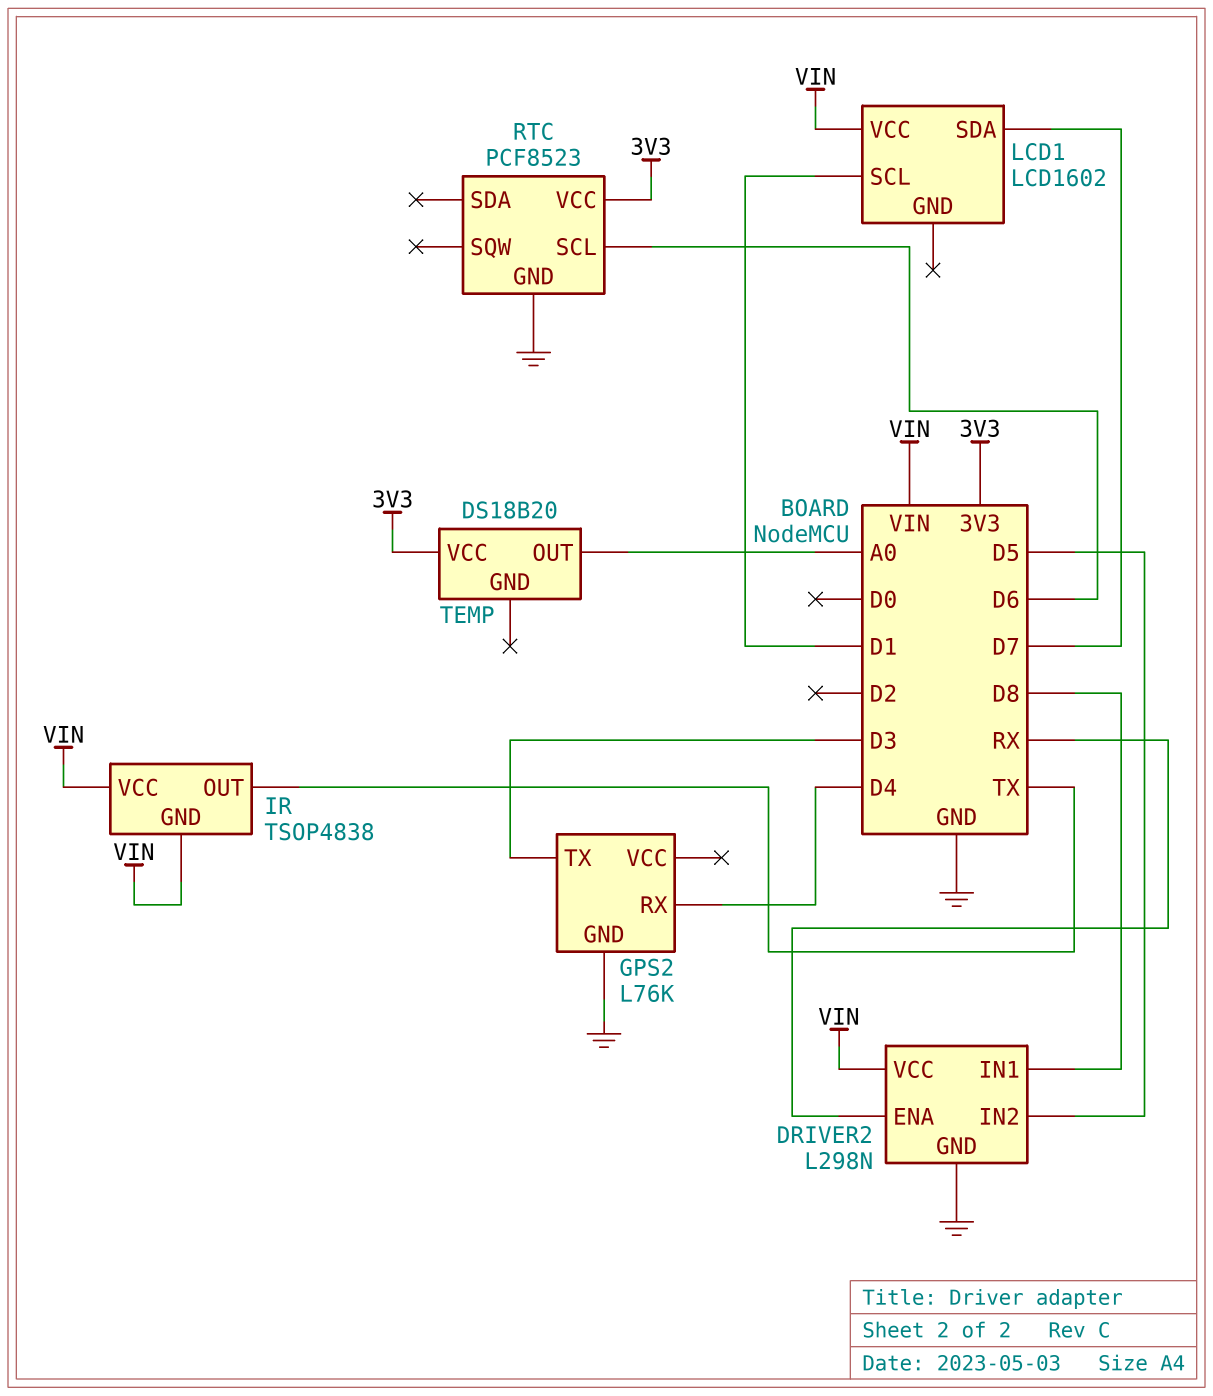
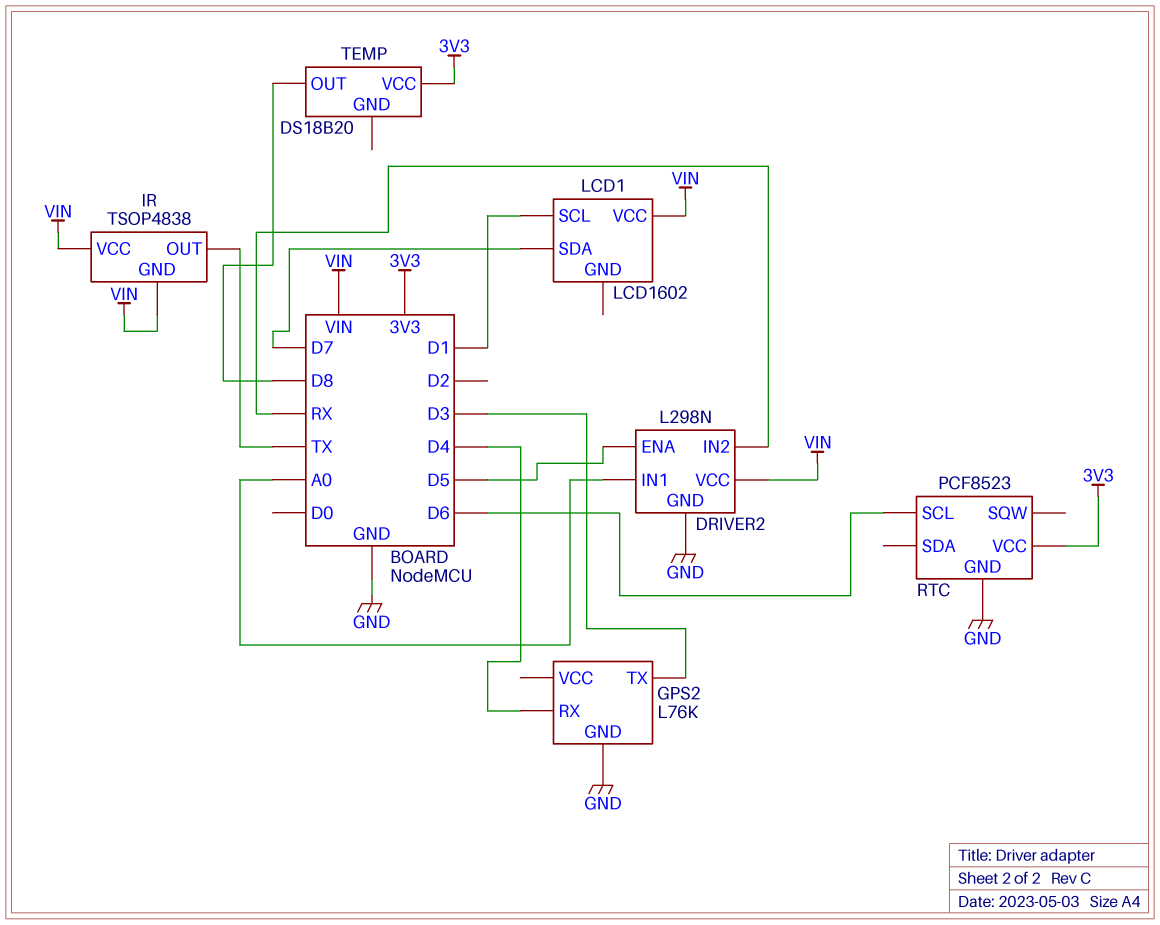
DRIVER2 pin ENA: RX -> D5
DRIVER2 pin IN1: D8 -> A0
DRIVER2 pin IN2: D5 -> RX
TEMP pin OUT: A0 -> D8

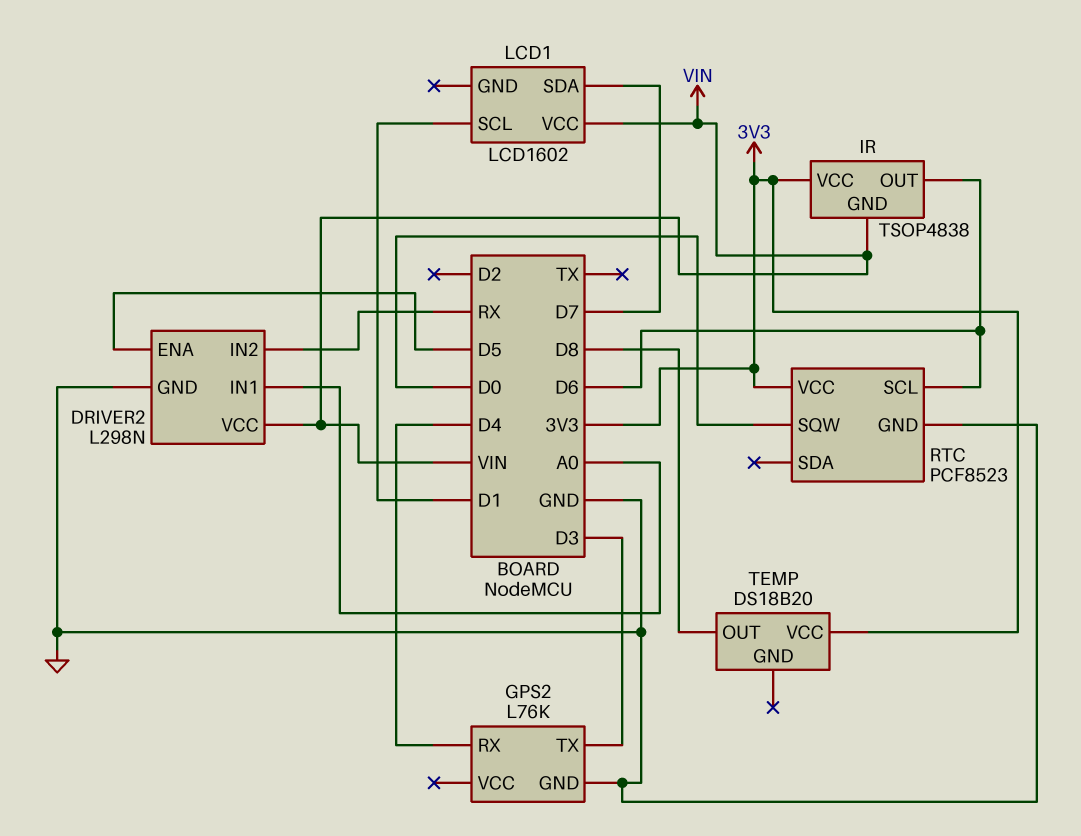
IR pin OUT: TX -> D6
IR pin VCC: VIN -> 3V3
RTC pin SQW: none -> D0

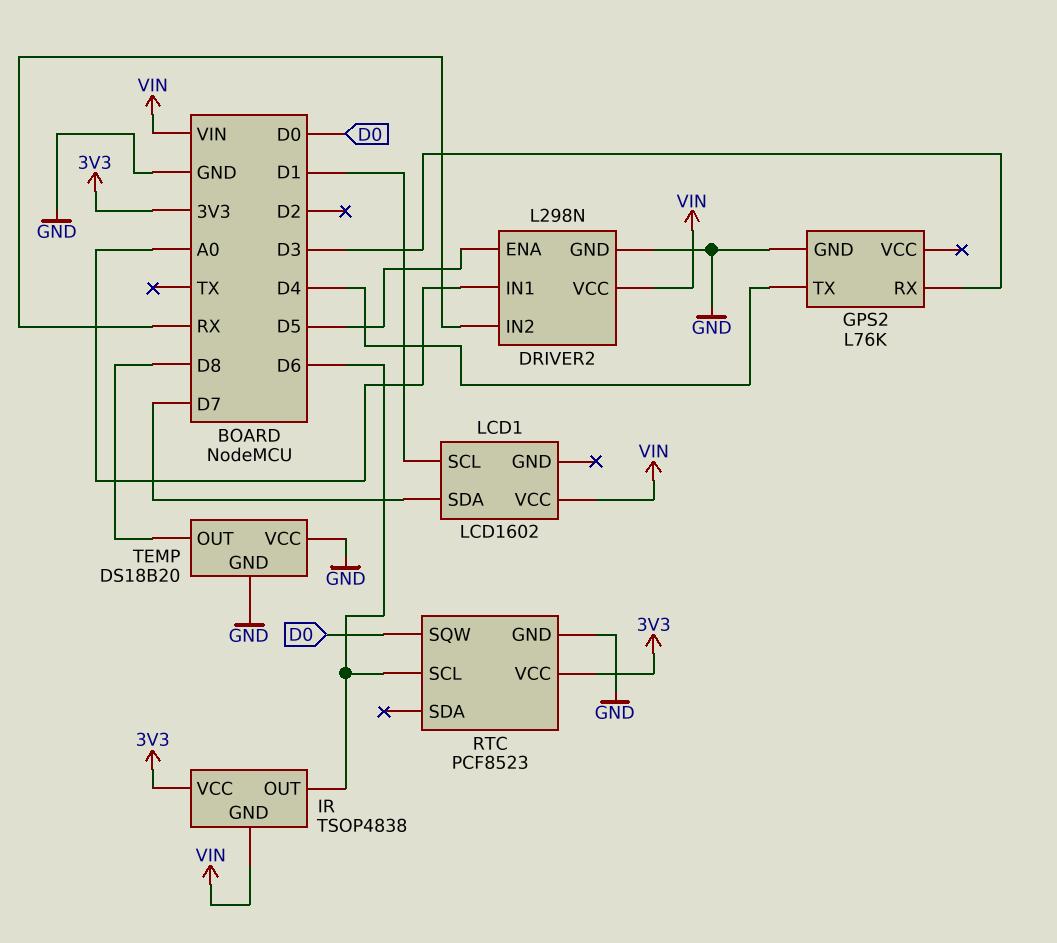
GPS2 pin RX: D4 -> D3
GPS2 pin TX: D3 -> D4
TEMP pin GND: none -> GND
TEMP pin VCC: 3V3 -> GND

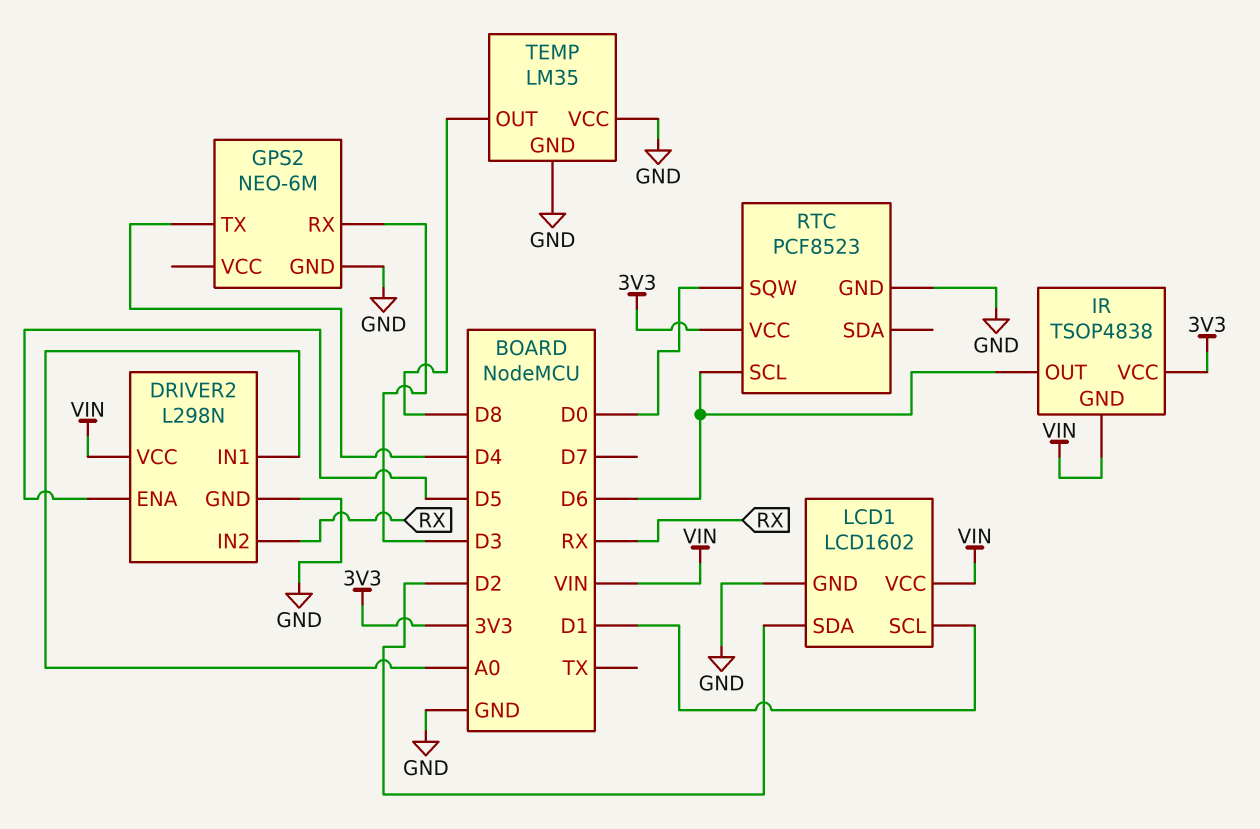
GPS2: L76K -> NEO-6M
LCD1 pin GND: none -> GND
LCD1 pin SDA: D7 -> D2
TEMP: DS18B20 -> LM35

